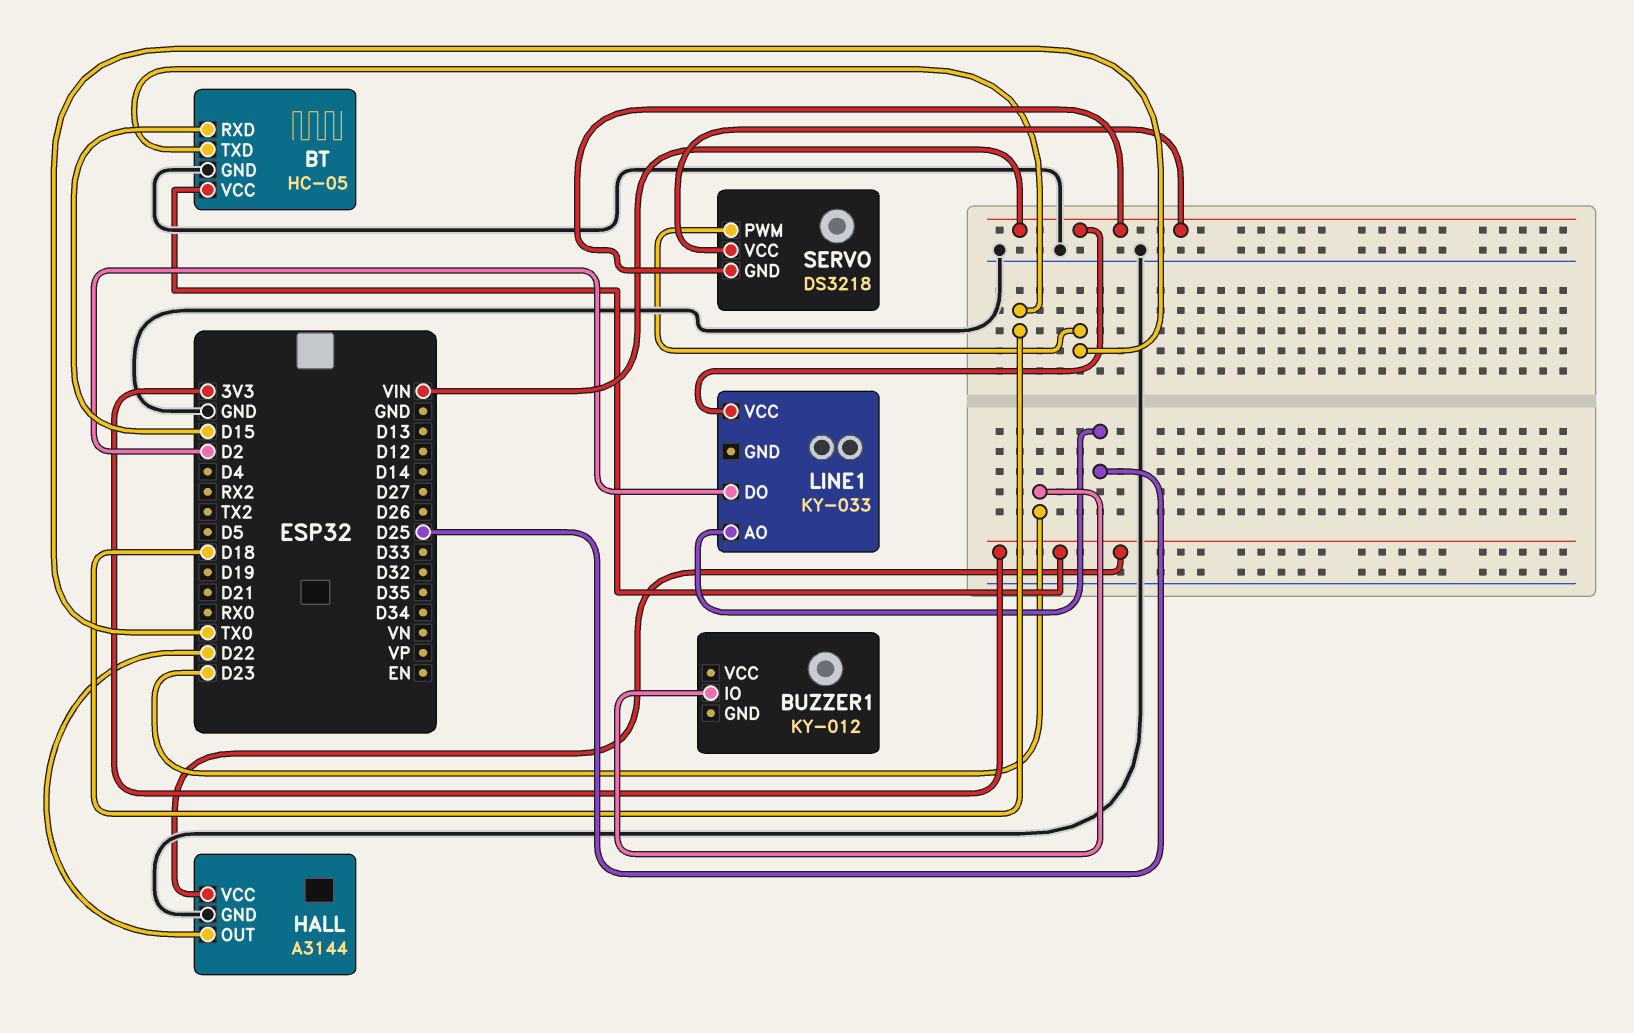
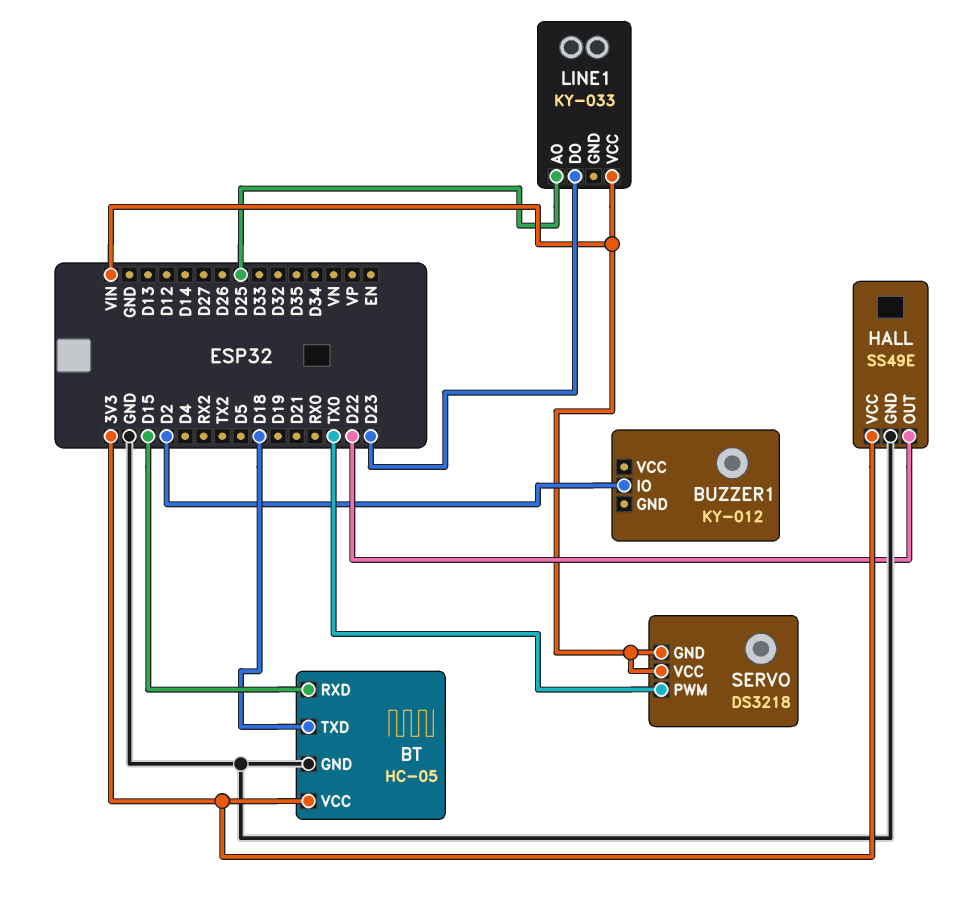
BUZZER1 pin IO: D23 -> D2
HALL: A3144 -> SS49E
LINE1 pin DO: D2 -> D23

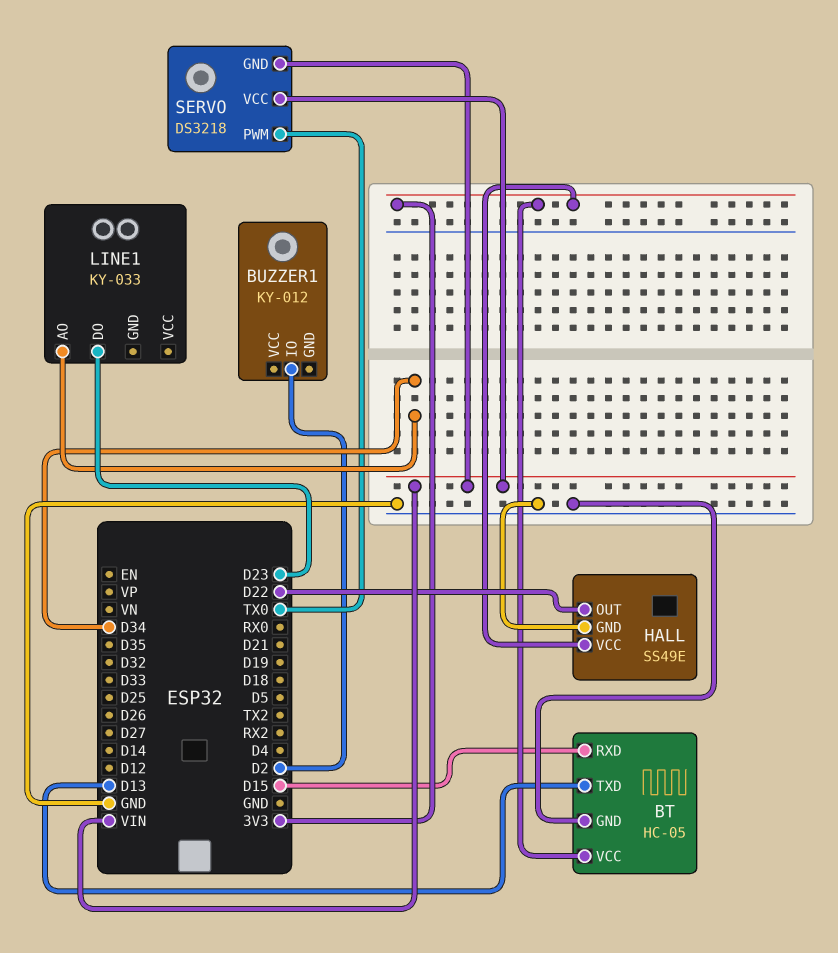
BT pin TXD: D18 -> D13
LINE1 pin AO: D25 -> D34
LINE1 pin VCC: VIN -> none

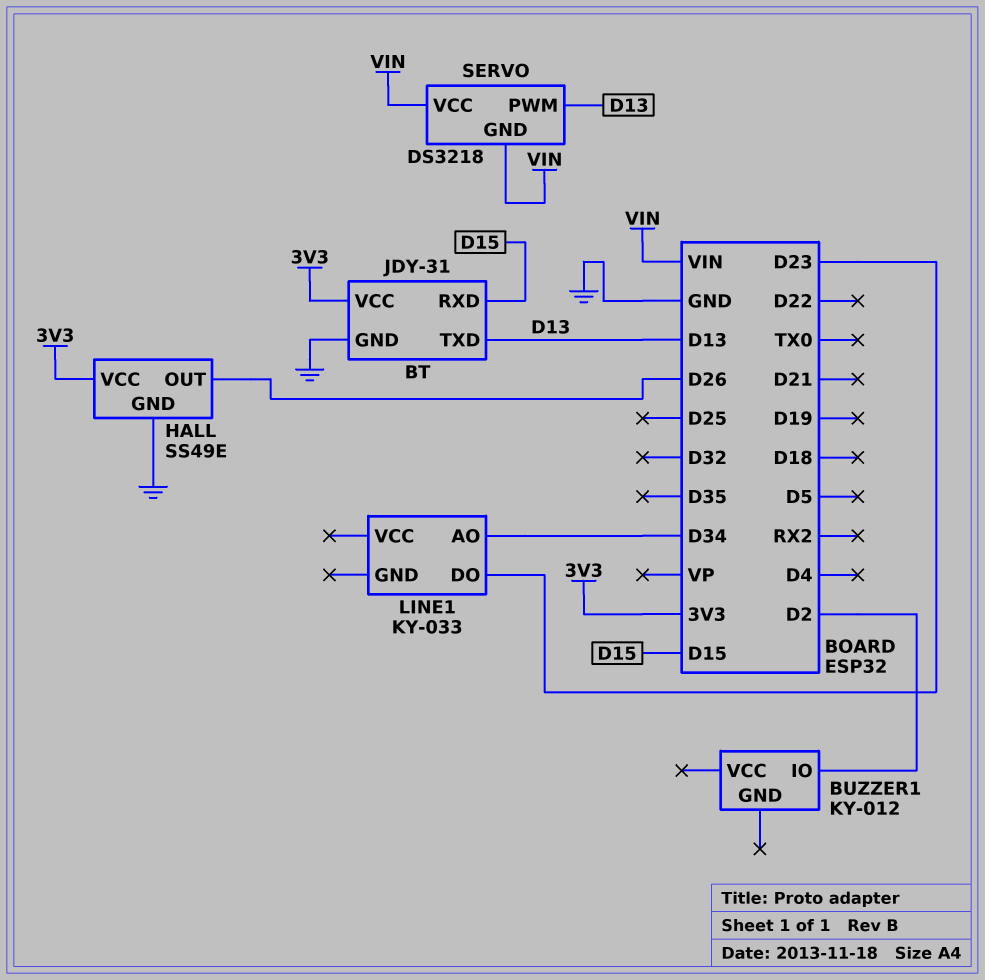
BT: HC-05 -> JDY-31
HALL pin OUT: D22 -> D26
SERVO pin PWM: TX0 -> D13

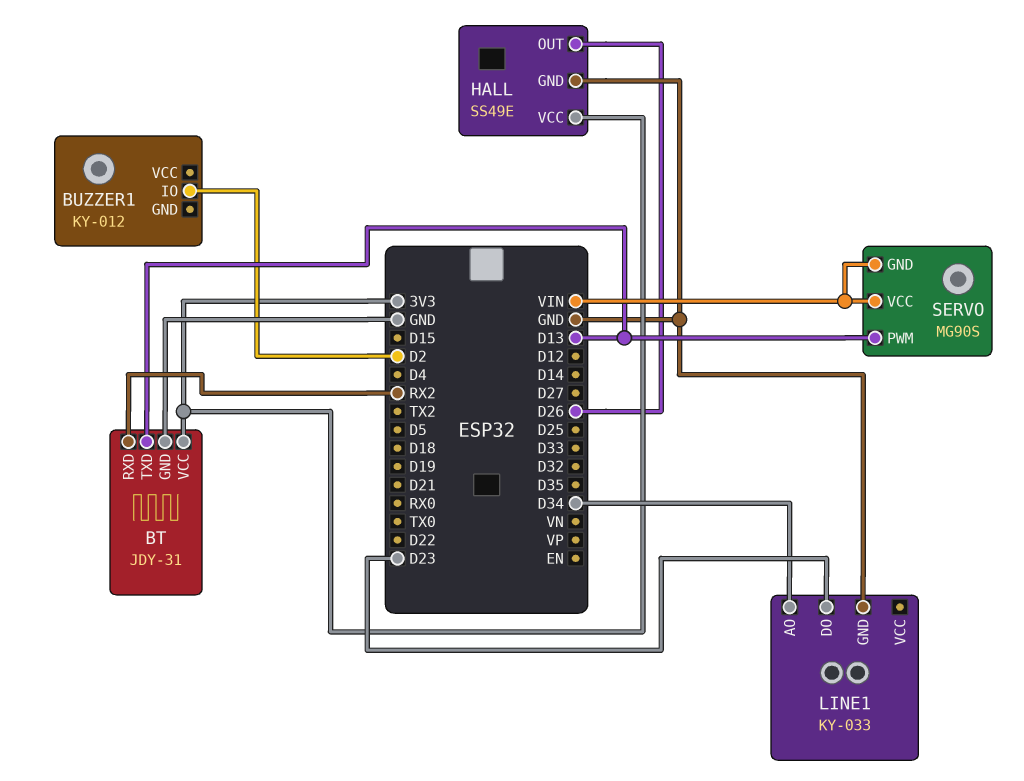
BT pin RXD: D15 -> RX2
LINE1 pin GND: none -> GND
SERVO: DS3218 -> MG90S

